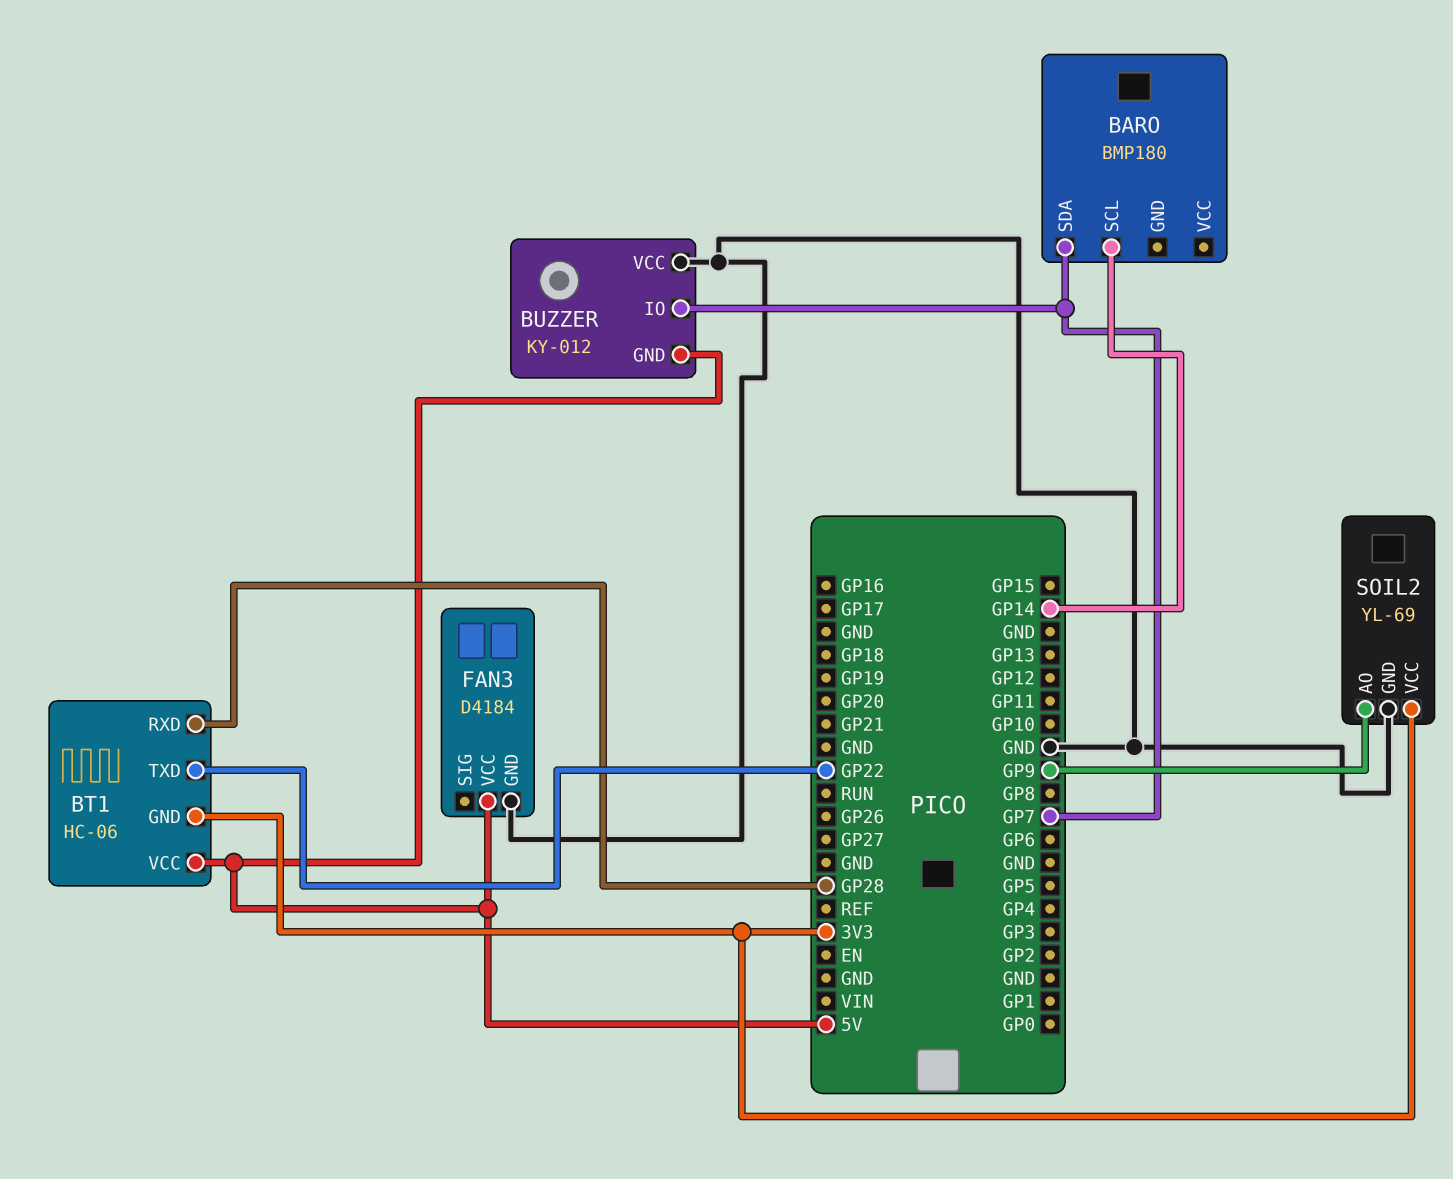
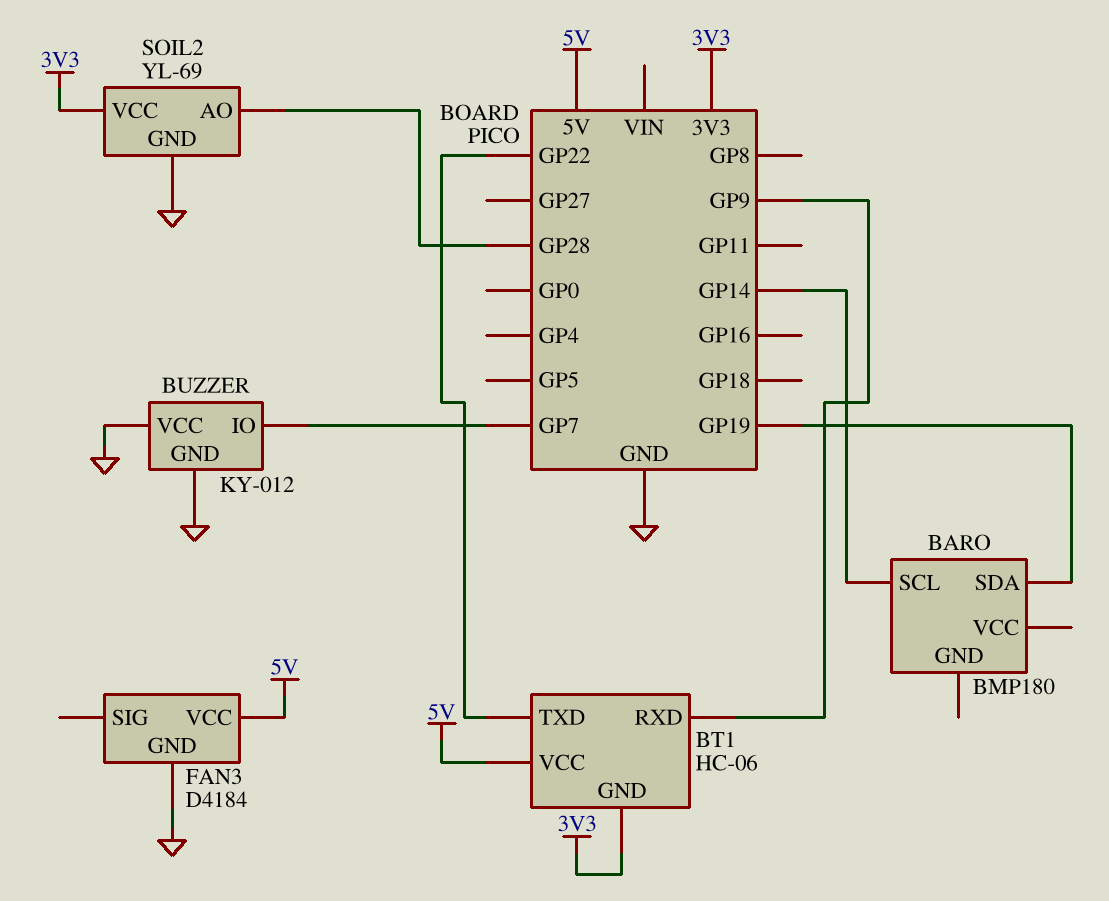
BARO pin SDA: GP7 -> GP19
BT1 pin RXD: GP28 -> GP9
BUZZER pin GND: 5V -> GND
SOIL2 pin AO: GP9 -> GP28

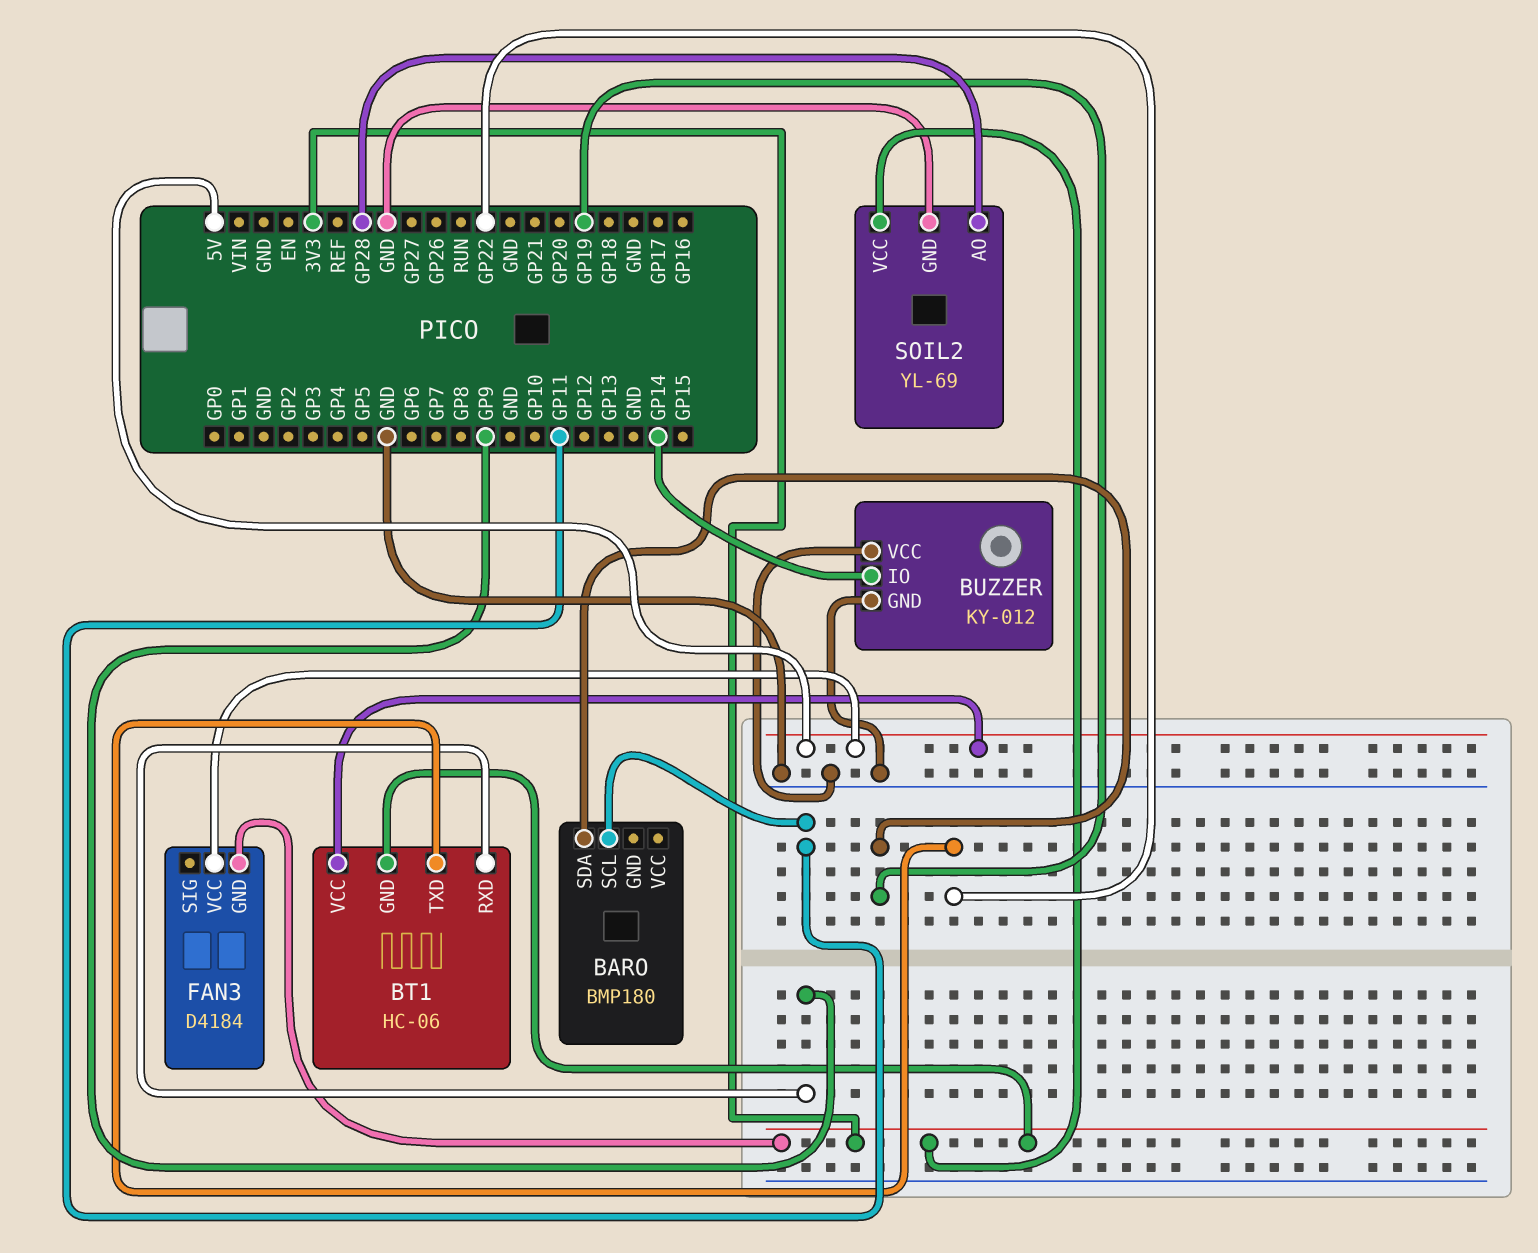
BARO pin SCL: GP14 -> GP11
BUZZER pin IO: GP7 -> GP14
FAN3 pin GND: GND -> 3V3

